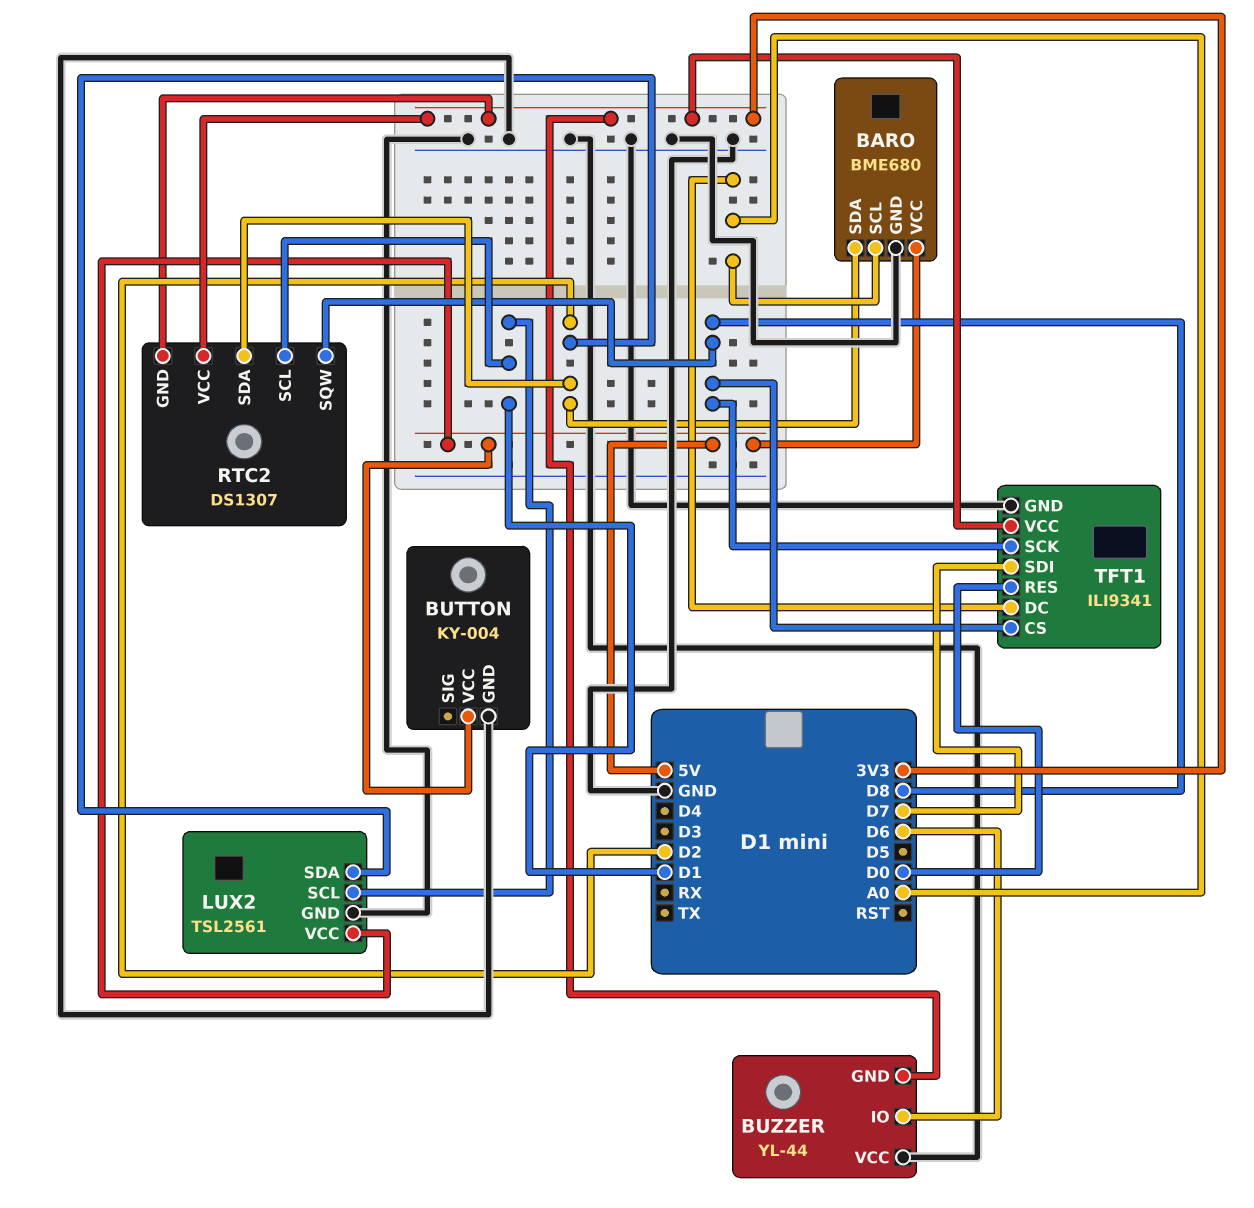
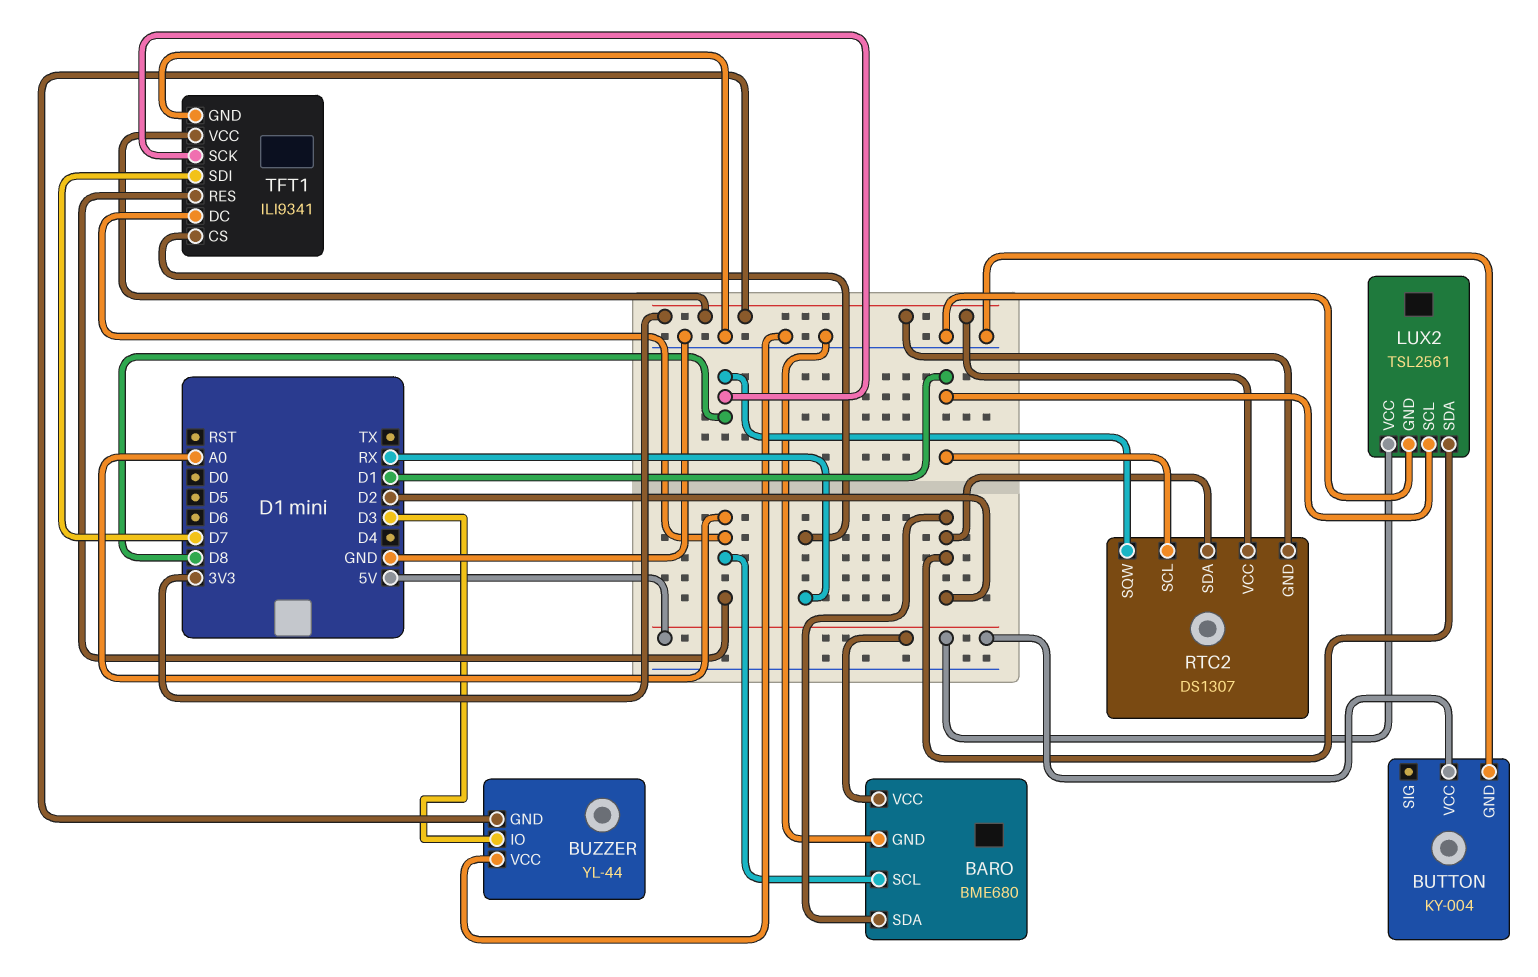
BUZZER pin IO: D6 -> D3
TFT1 pin CS: D8 -> RX
TFT1 pin RES: D0 -> A0

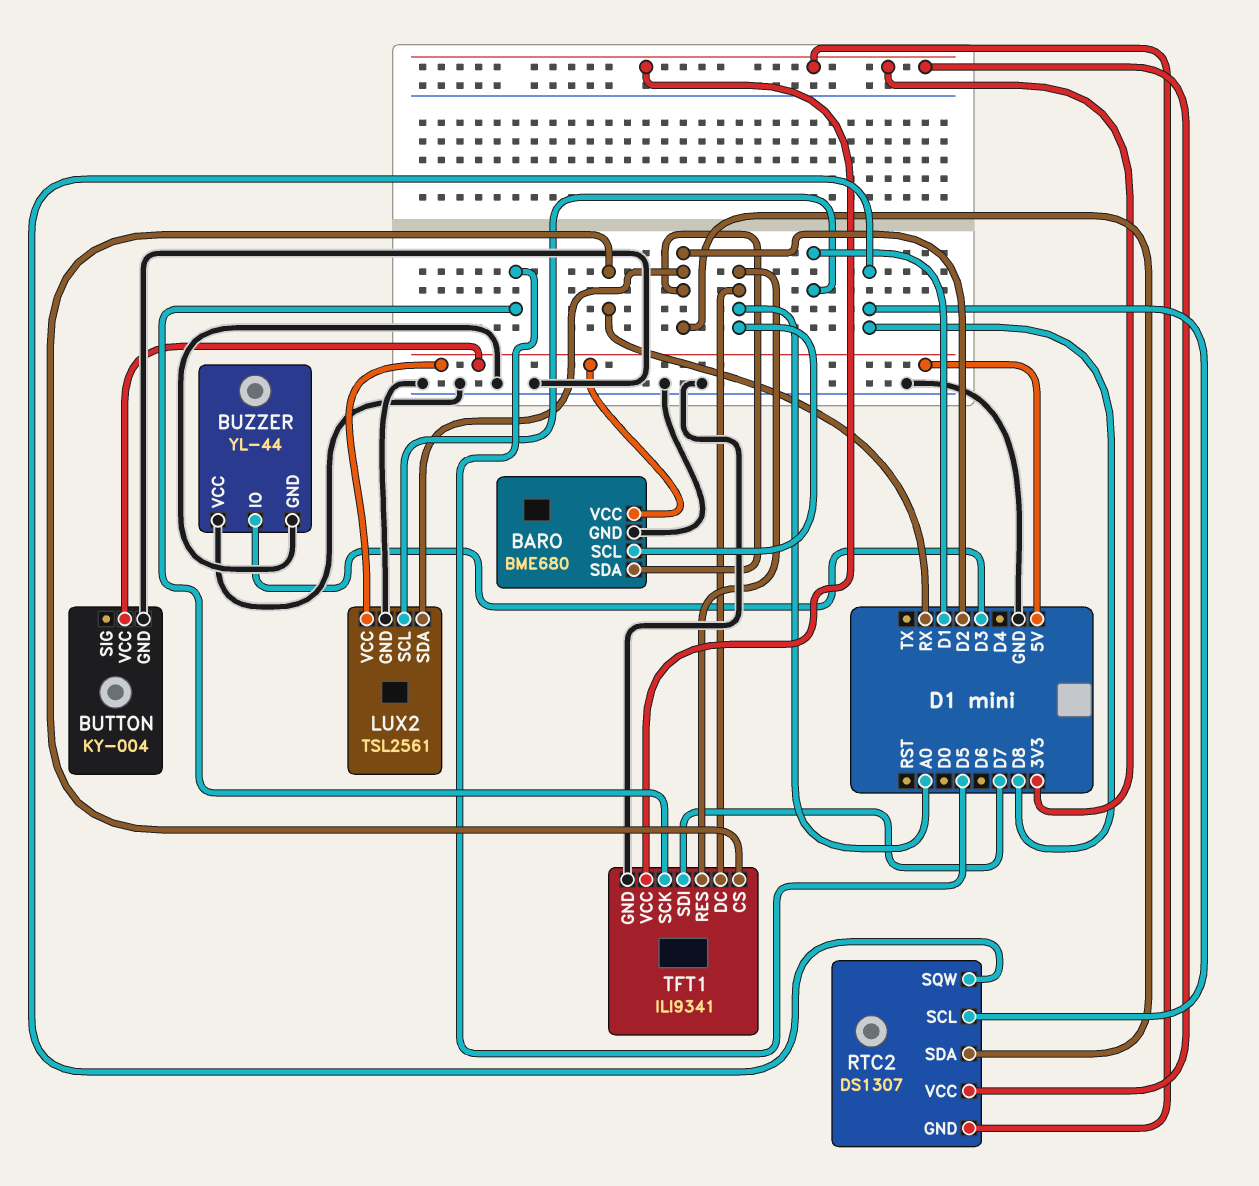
BUZZER pin GND: 3V3 -> GND
RTC2 pin SCL: D1 -> D8
TFT1 pin SCK: D8 -> D5

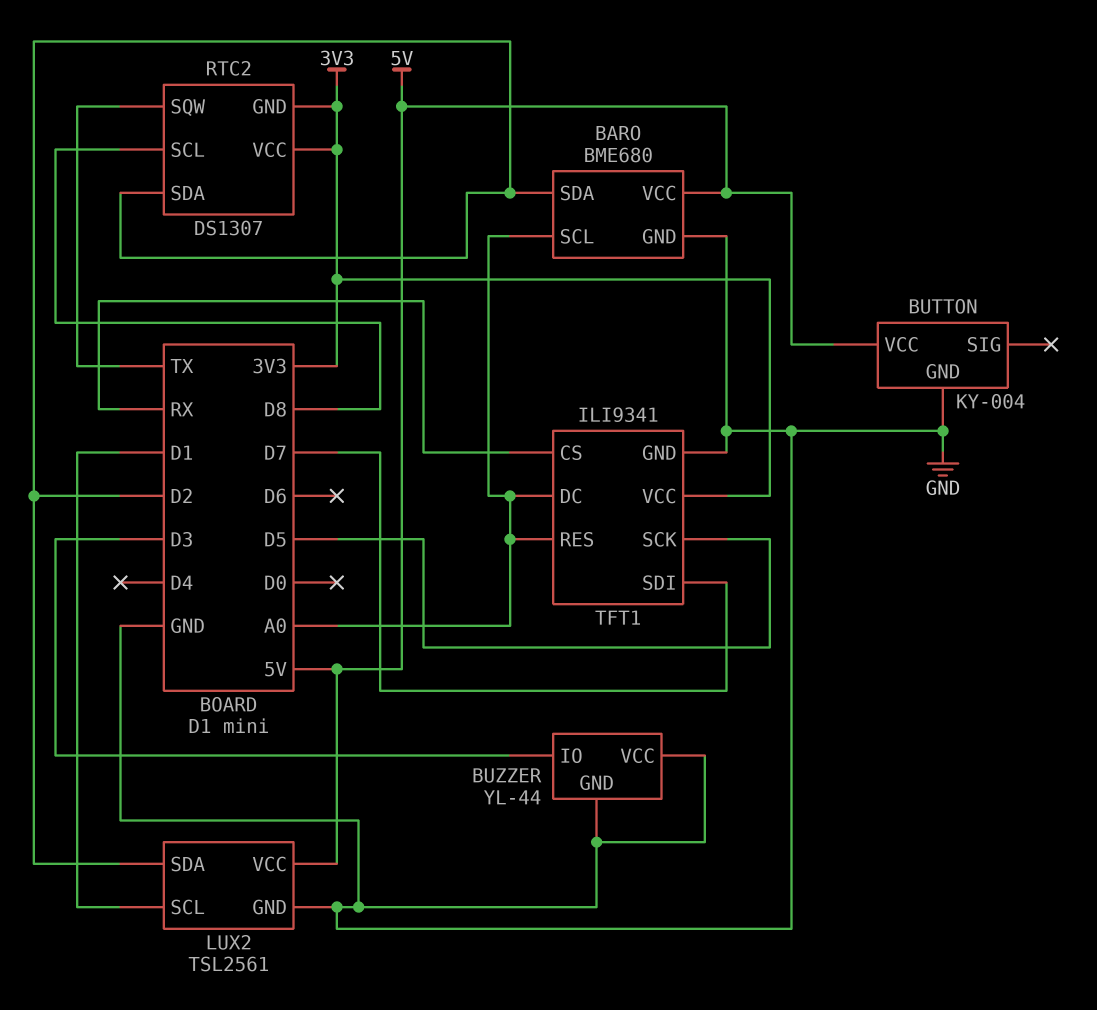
RTC2 pin SQW: D8 -> TX

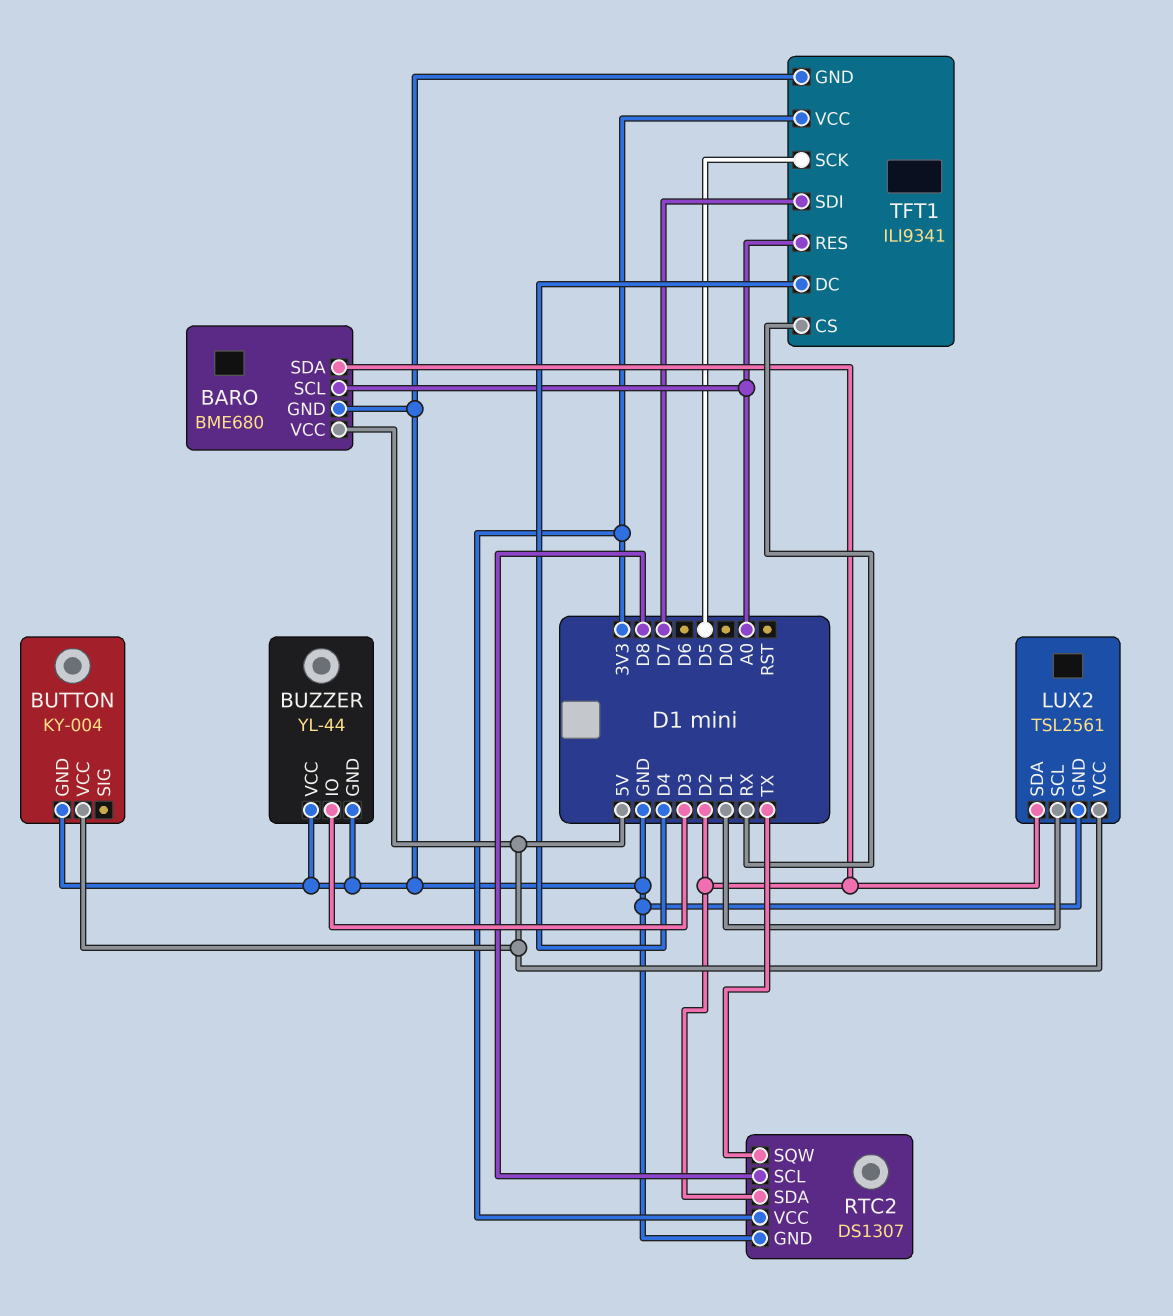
RTC2 pin GND: 3V3 -> GND
TFT1 pin DC: A0 -> D4

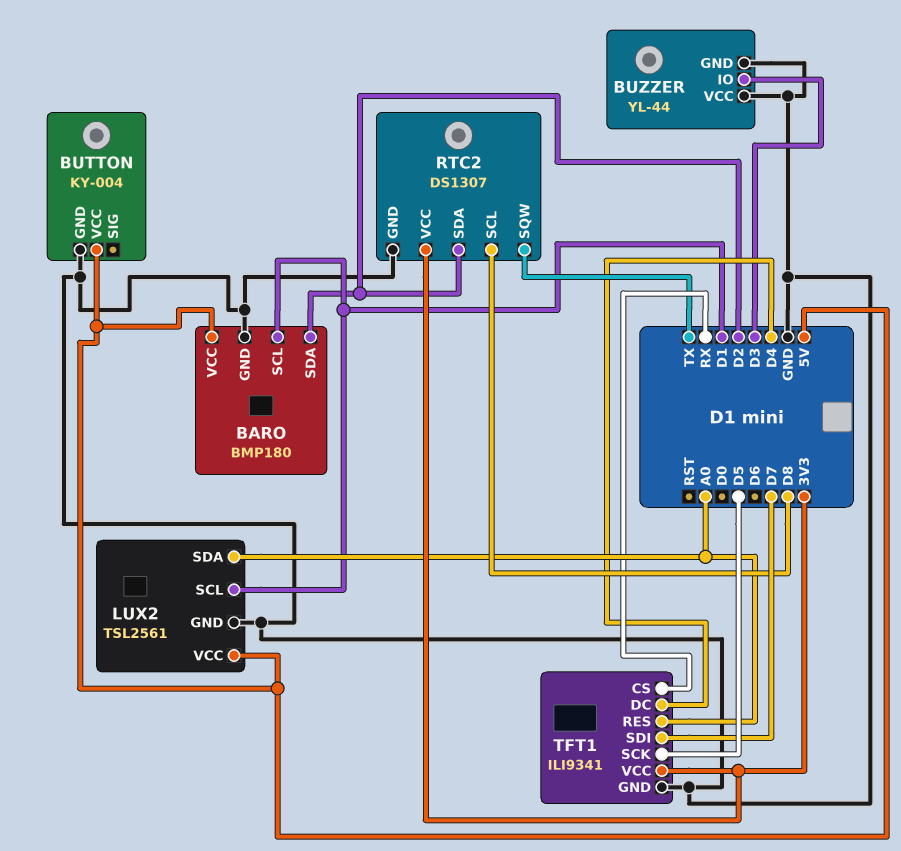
BARO: BME680 -> BMP180
BARO pin SCL: A0 -> D1
LUX2 pin SDA: D2 -> A0

